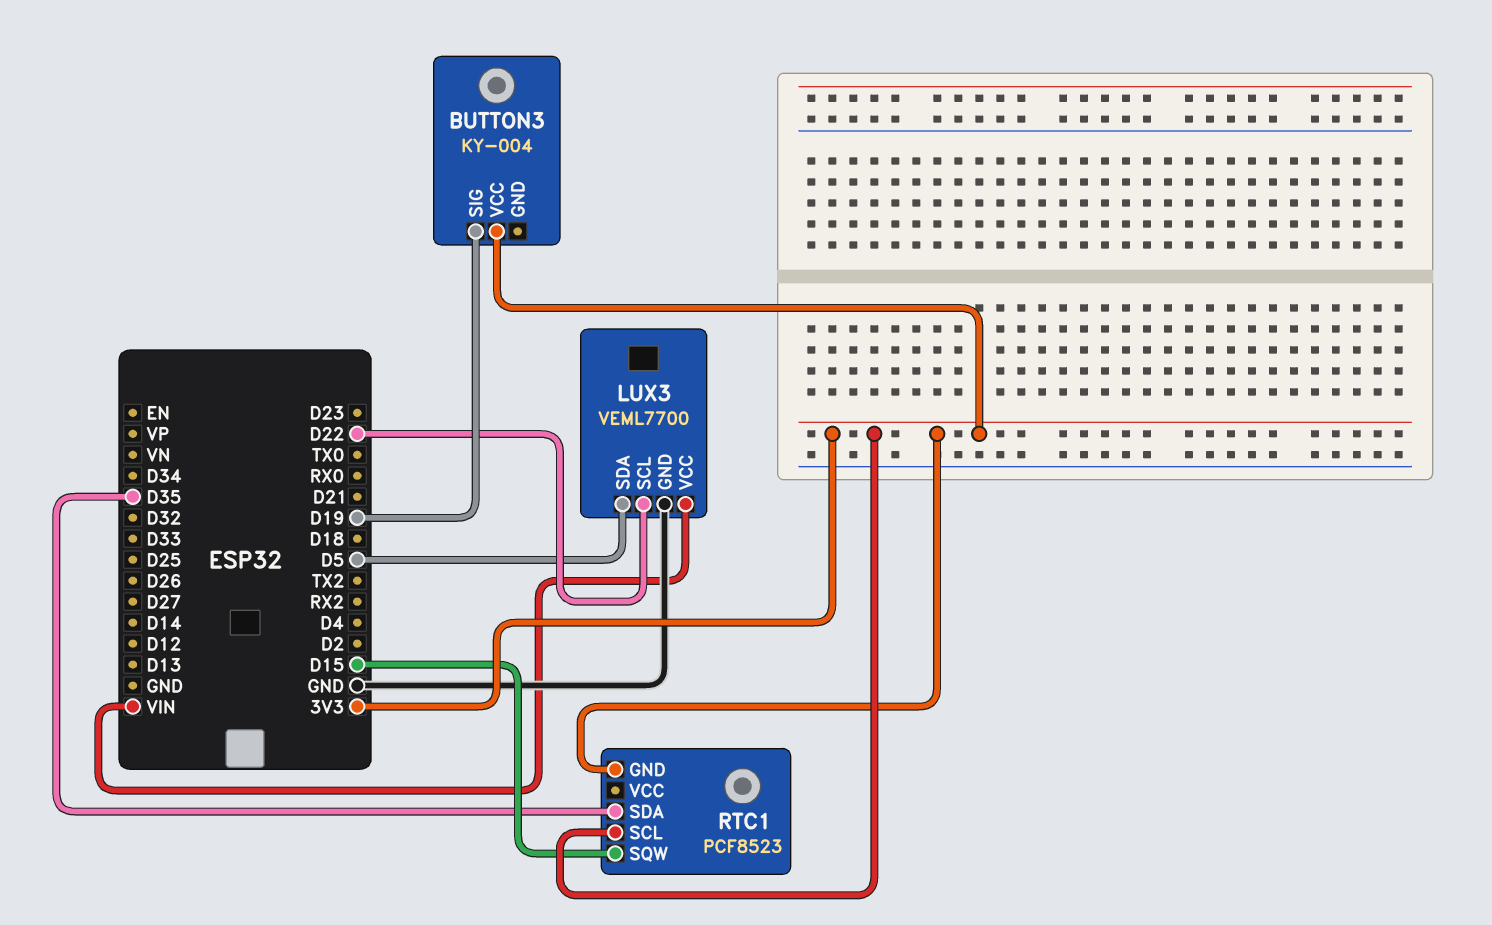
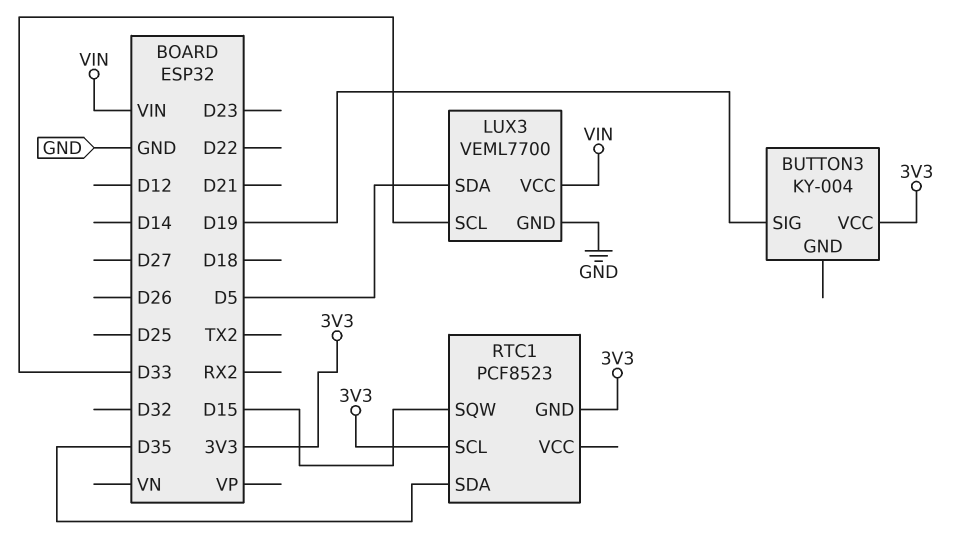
LUX3 pin SCL: D22 -> D33

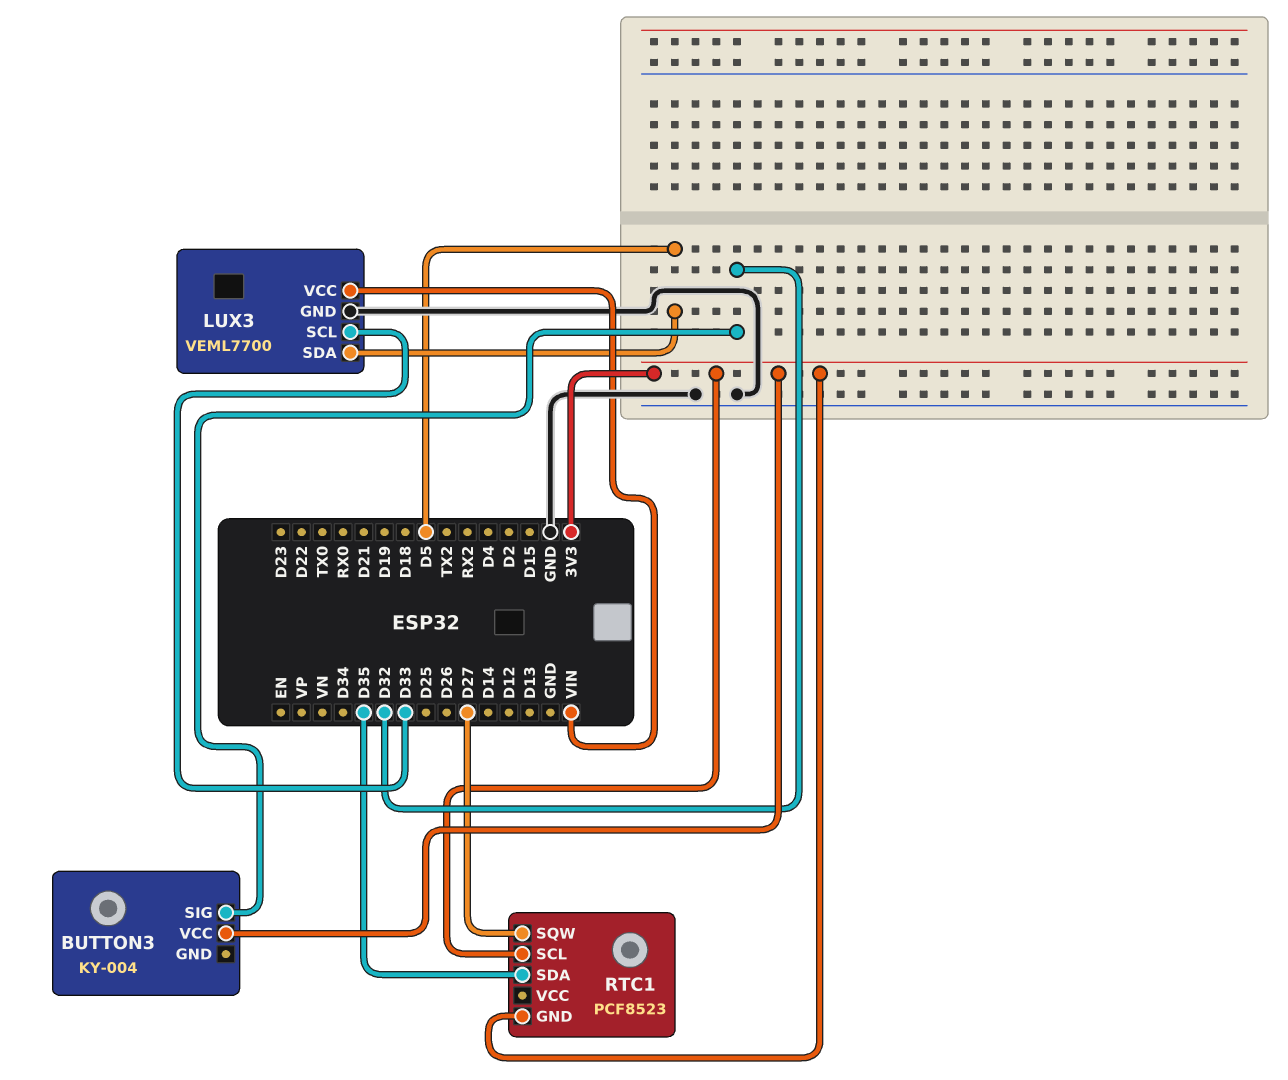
BUTTON3 pin SIG: D19 -> D32
RTC1 pin SQW: D15 -> D27

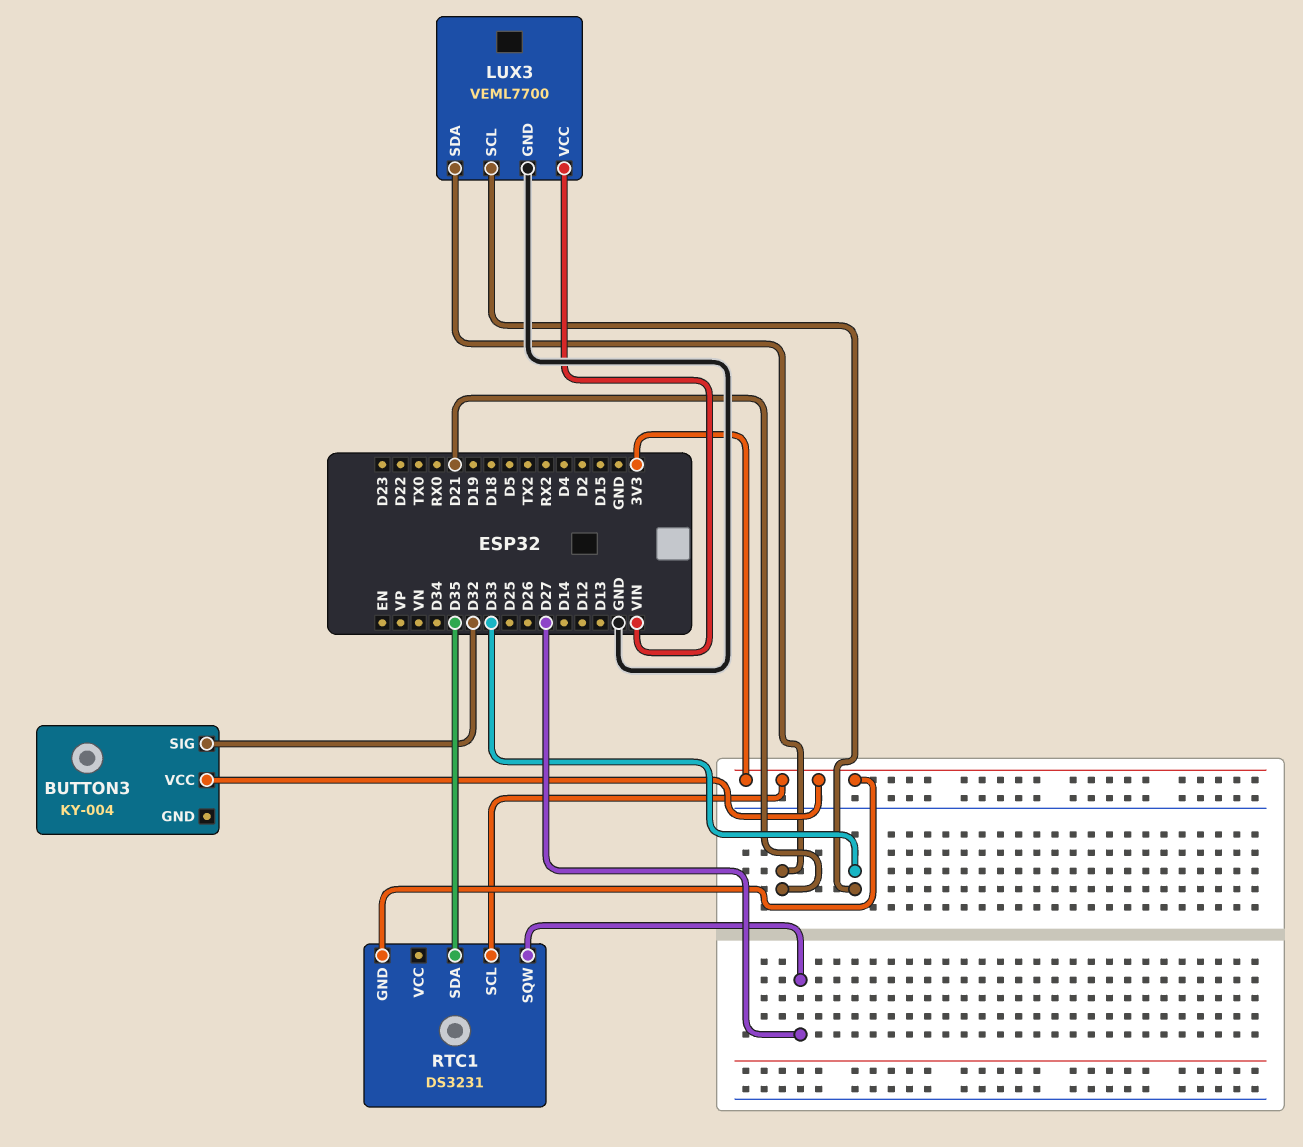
LUX3 pin SDA: D5 -> D21
RTC1: PCF8523 -> DS3231

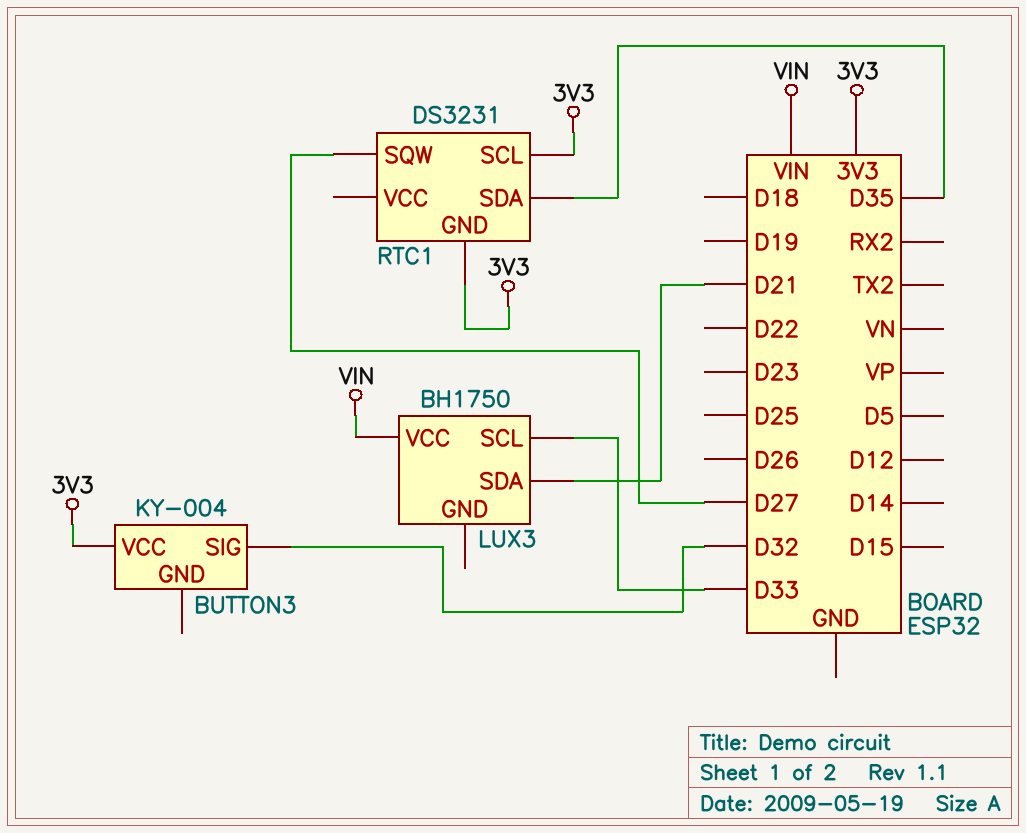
LUX3: VEML7700 -> BH1750
LUX3 pin GND: GND -> none

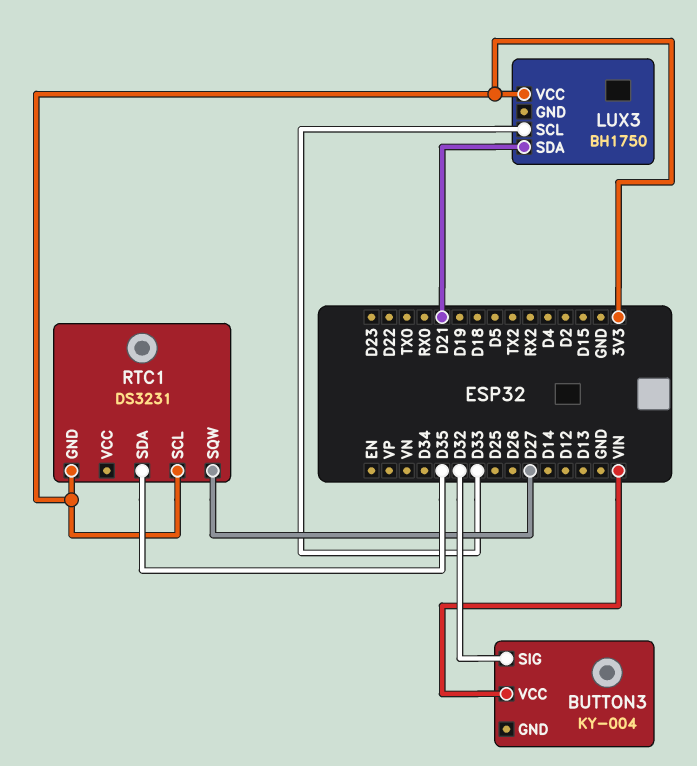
BUTTON3 pin VCC: 3V3 -> VIN
LUX3 pin VCC: VIN -> 3V3

